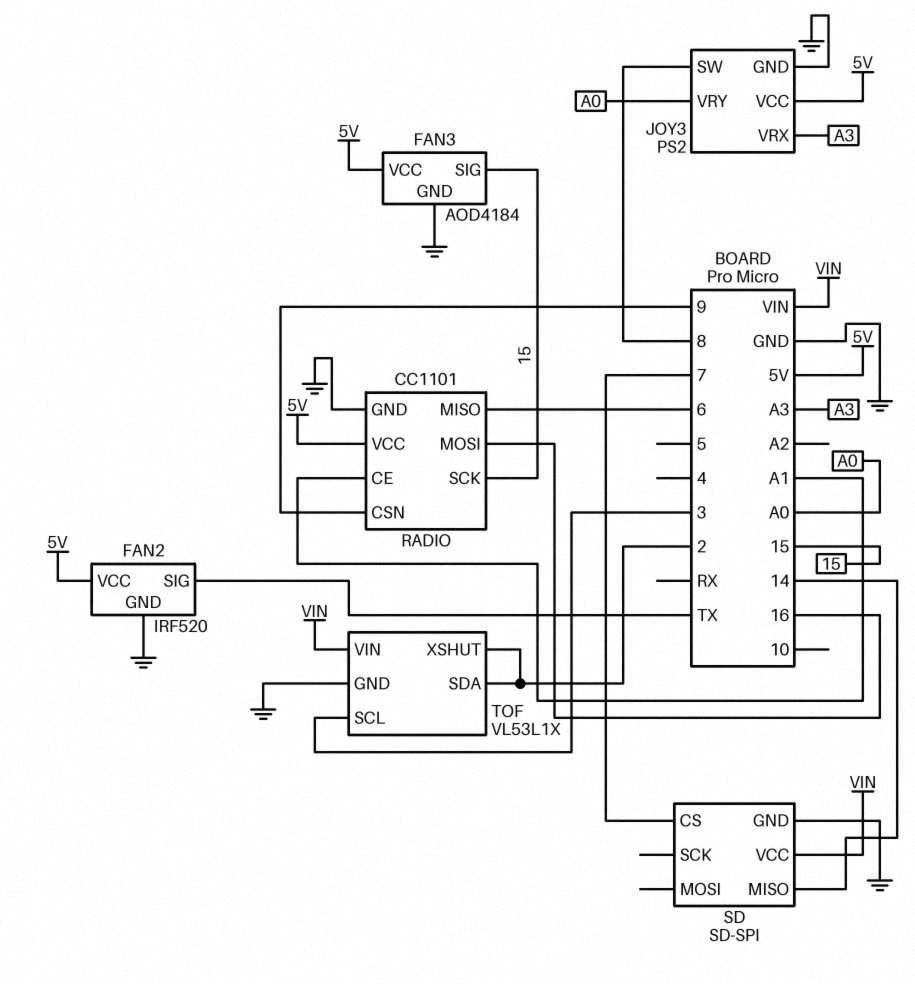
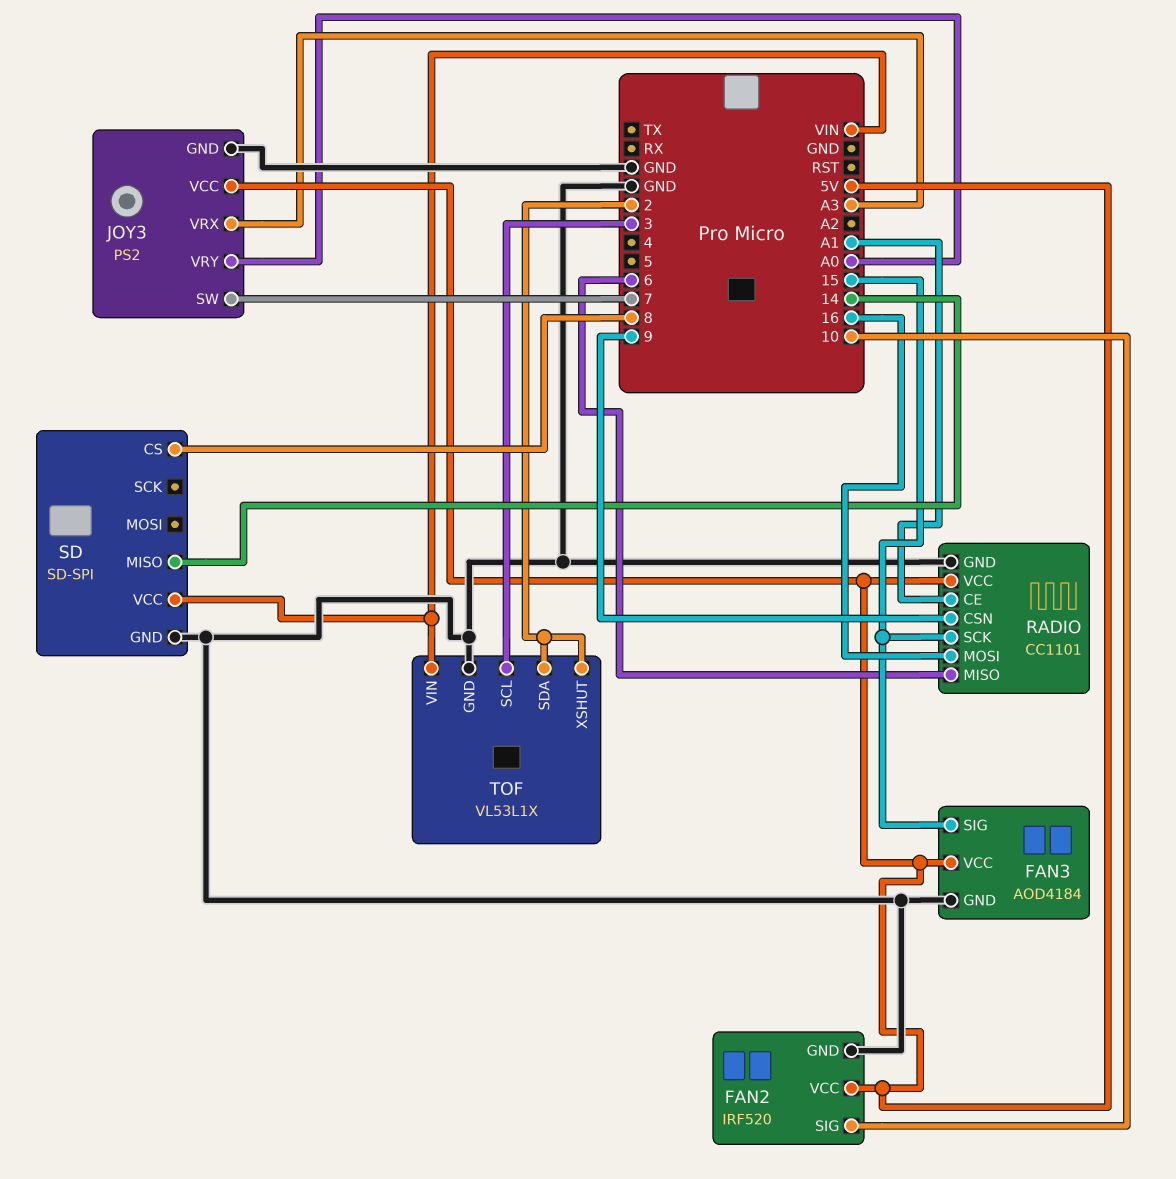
FAN2 pin SIG: TX -> 10
JOY3 pin SW: 8 -> 7
SD pin CS: 7 -> 8

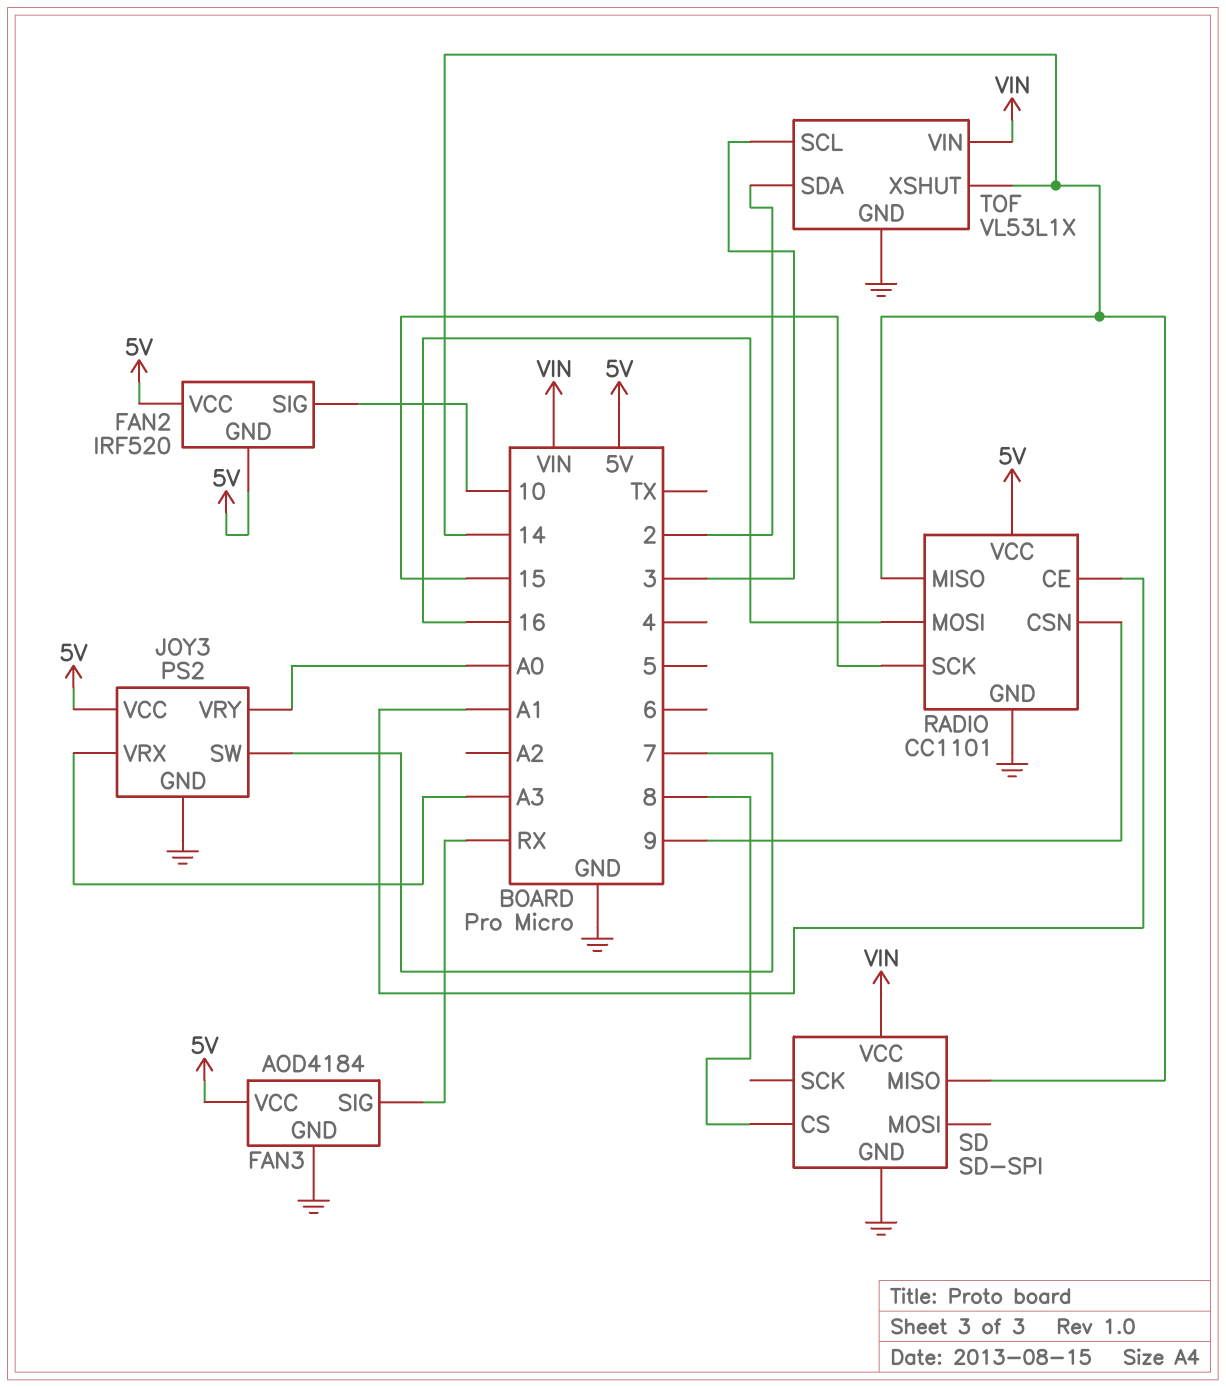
FAN2 pin GND: GND -> 5V
FAN3 pin SIG: 15 -> RX
RADIO pin MISO: 6 -> 14
TOF pin XSHUT: 2 -> 14

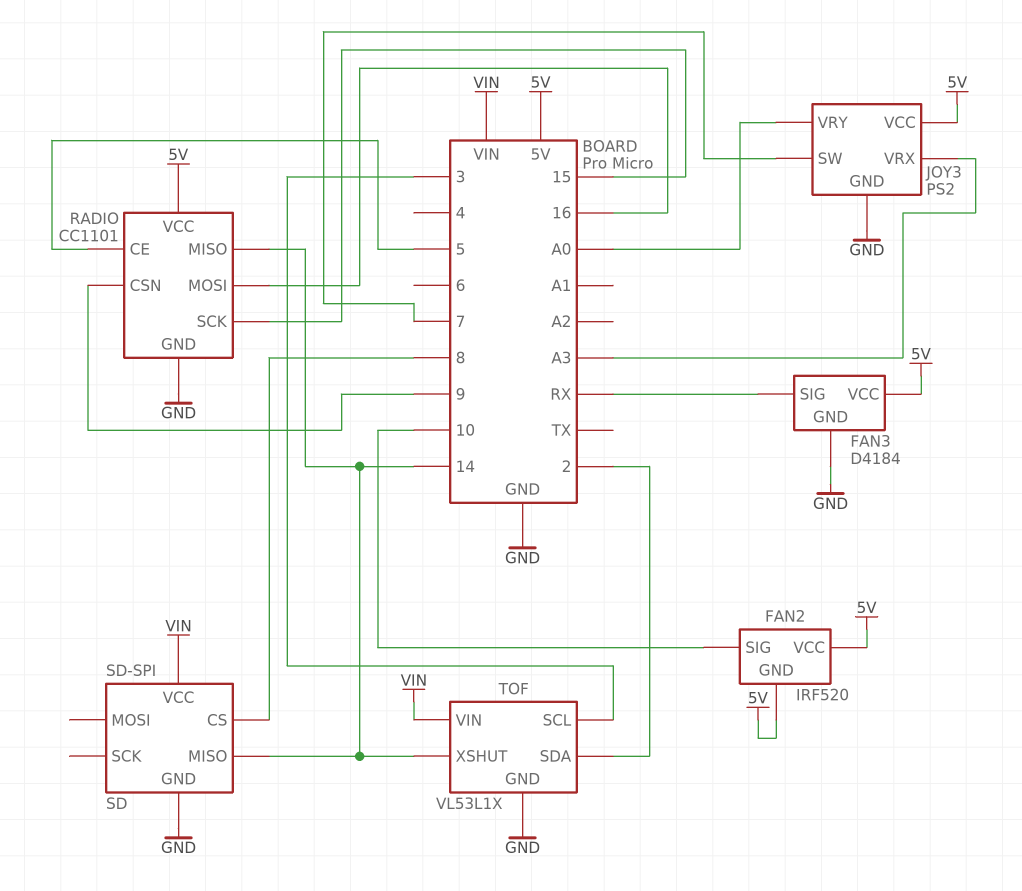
FAN3: AOD4184 -> D4184
RADIO pin CE: A1 -> 5

